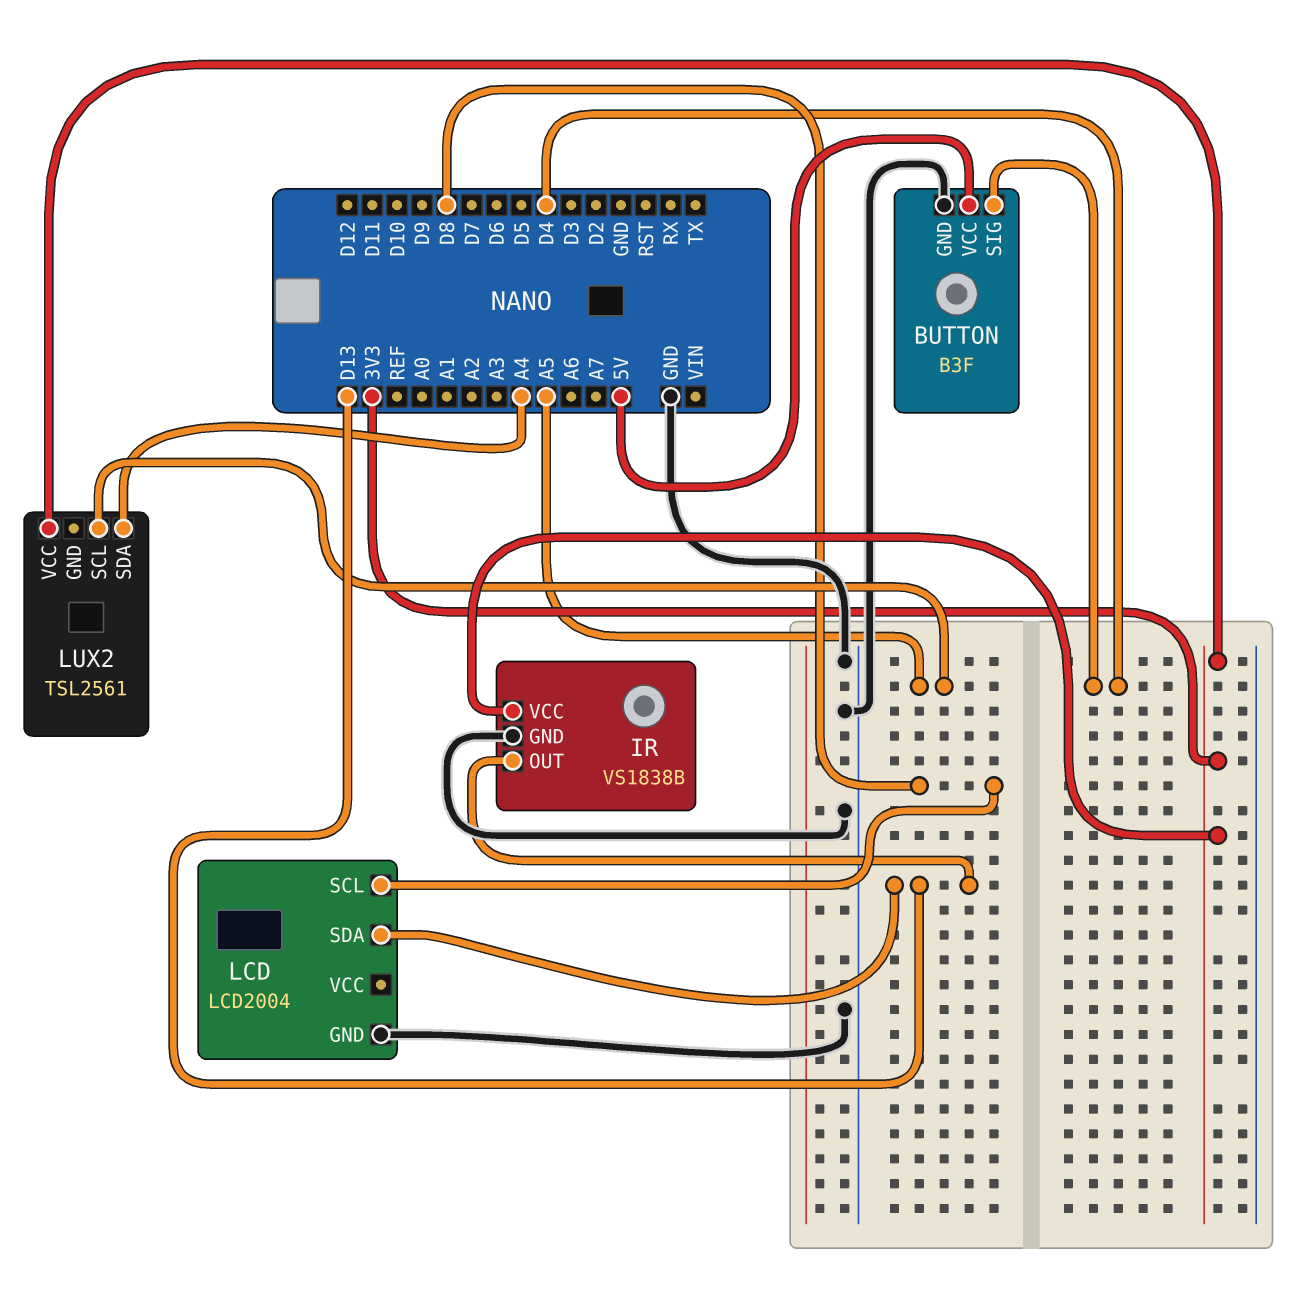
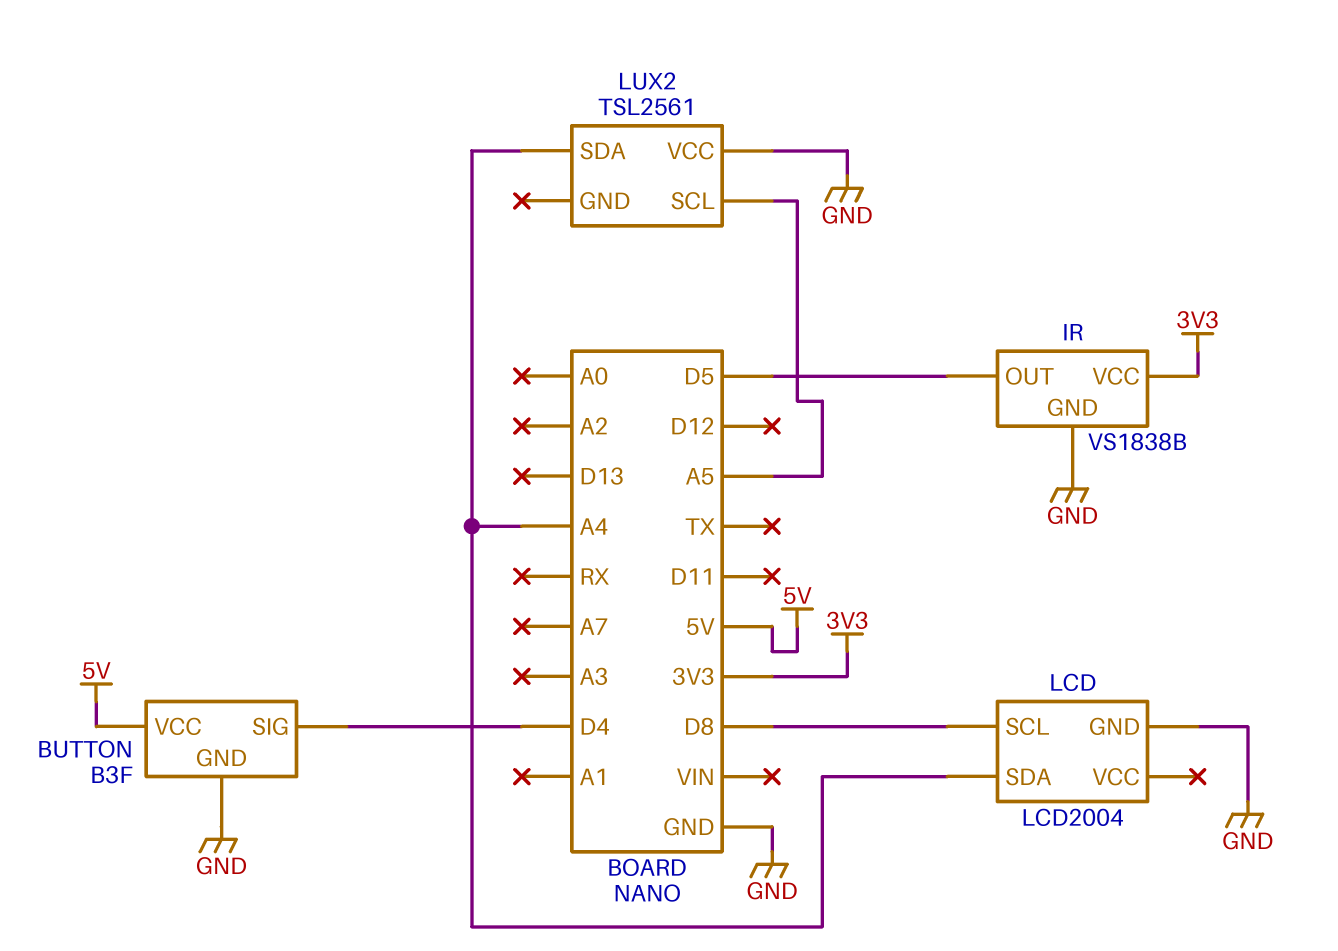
IR pin OUT: D13 -> D5
LCD pin SDA: D13 -> A4
LUX2 pin VCC: 3V3 -> GND

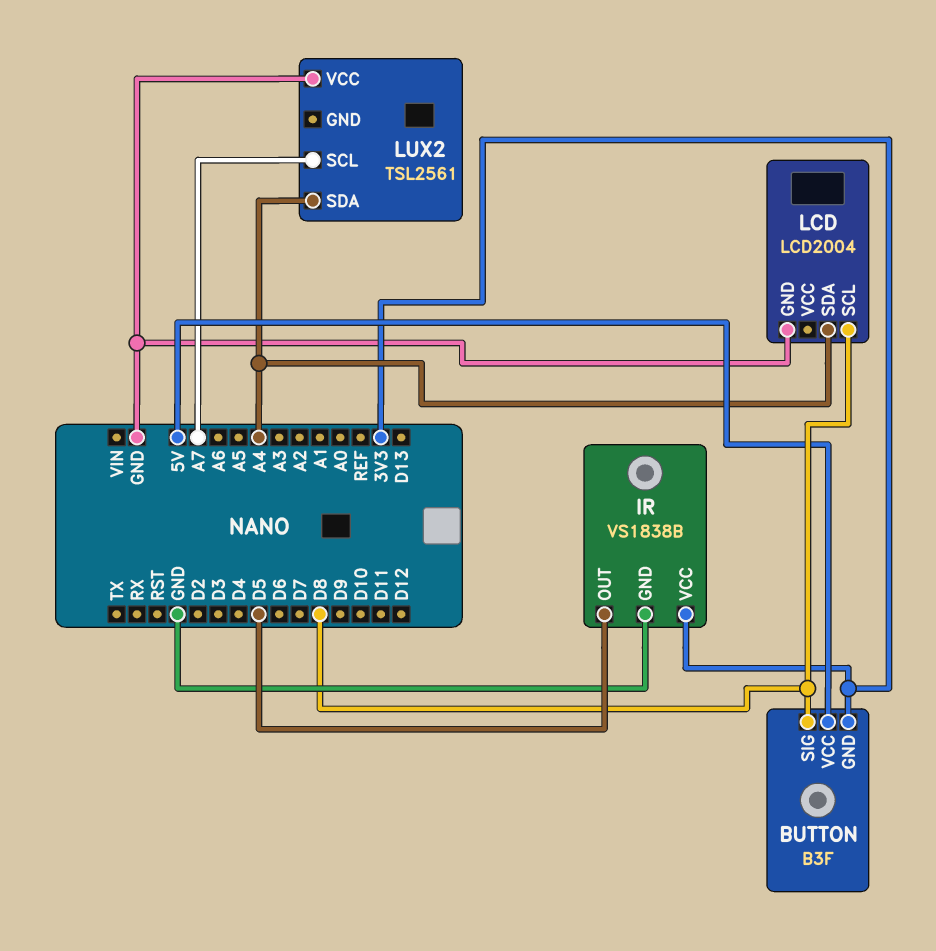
BUTTON pin GND: GND -> 3V3
BUTTON pin SIG: D4 -> D8
LUX2 pin SCL: A5 -> A7

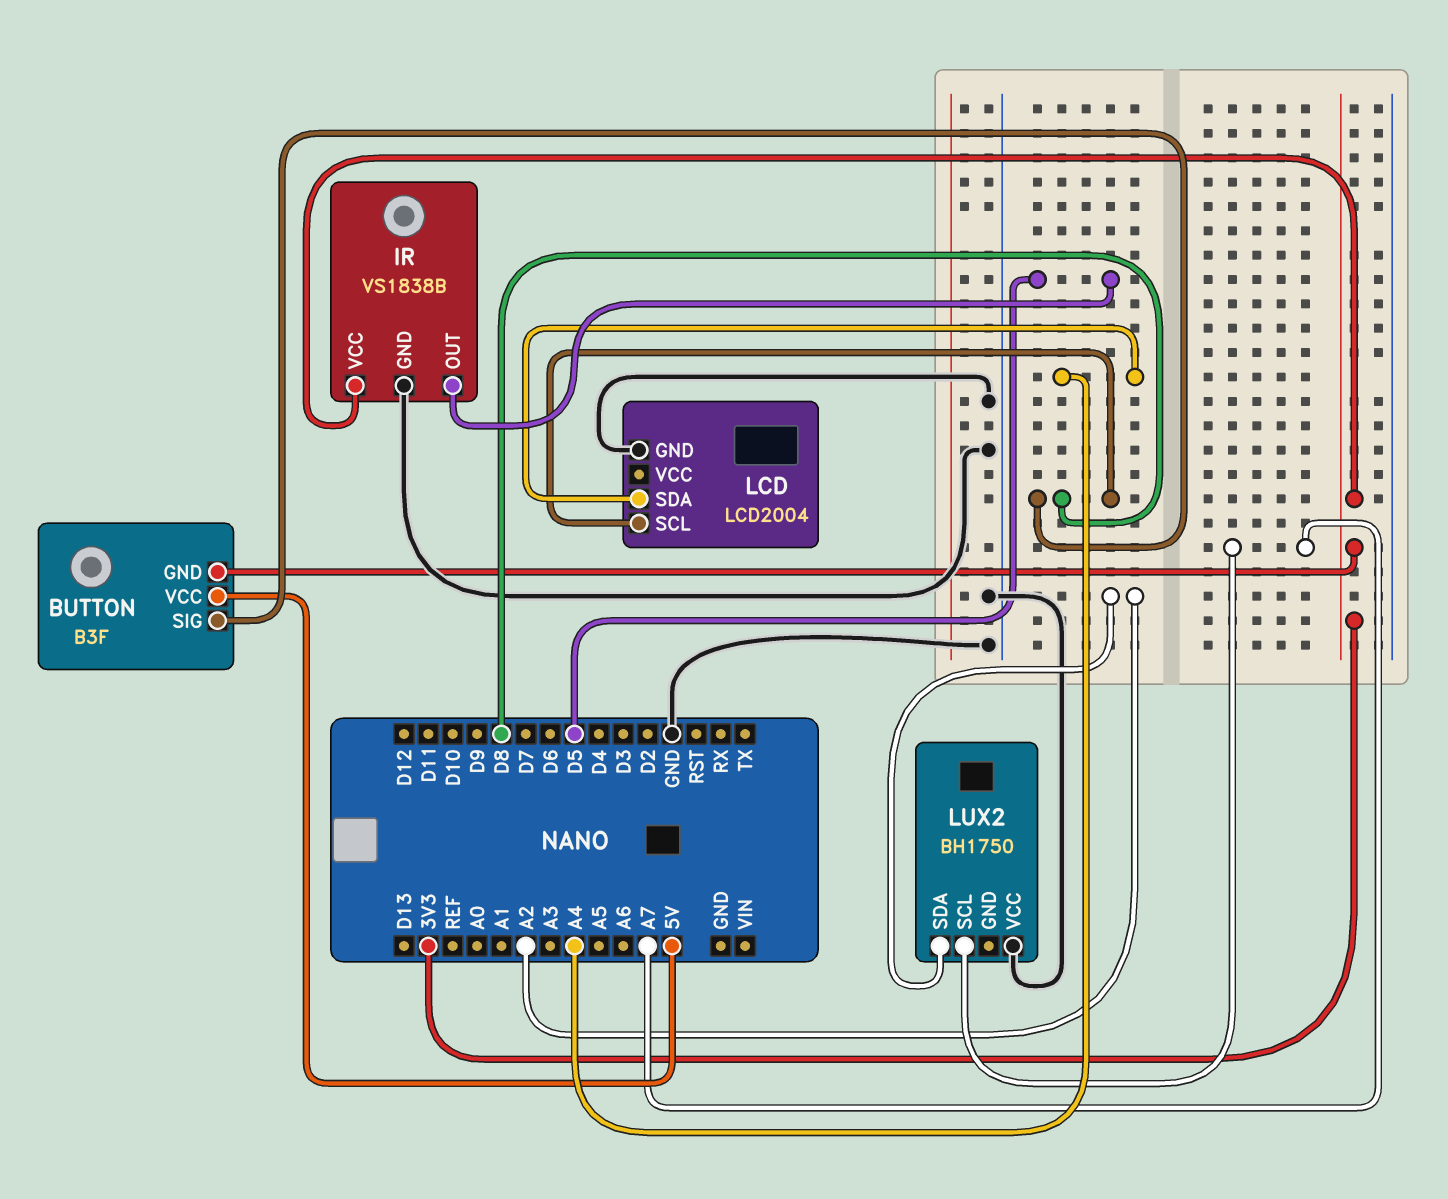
LUX2: TSL2561 -> BH1750
LUX2 pin SDA: A4 -> A2

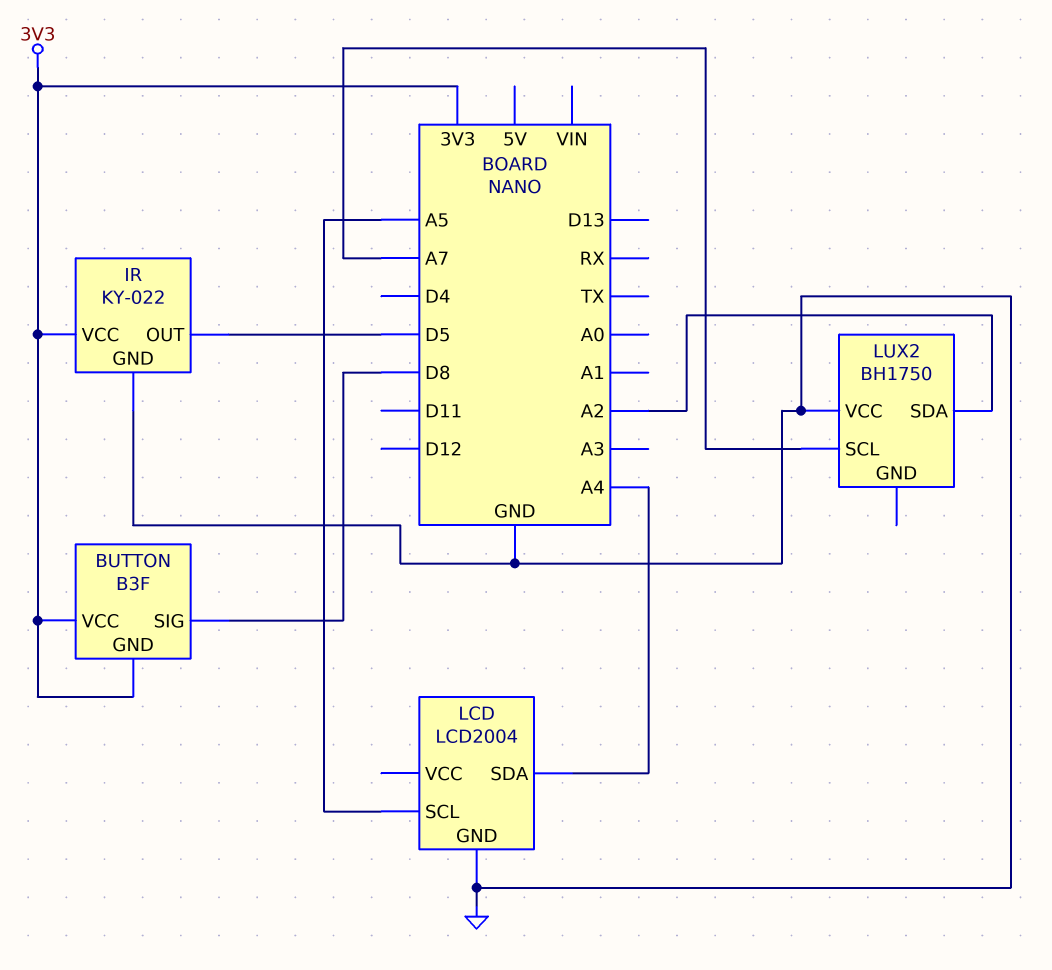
BUTTON pin VCC: 5V -> 3V3
IR: VS1838B -> KY-022
LCD pin SCL: D8 -> A5

